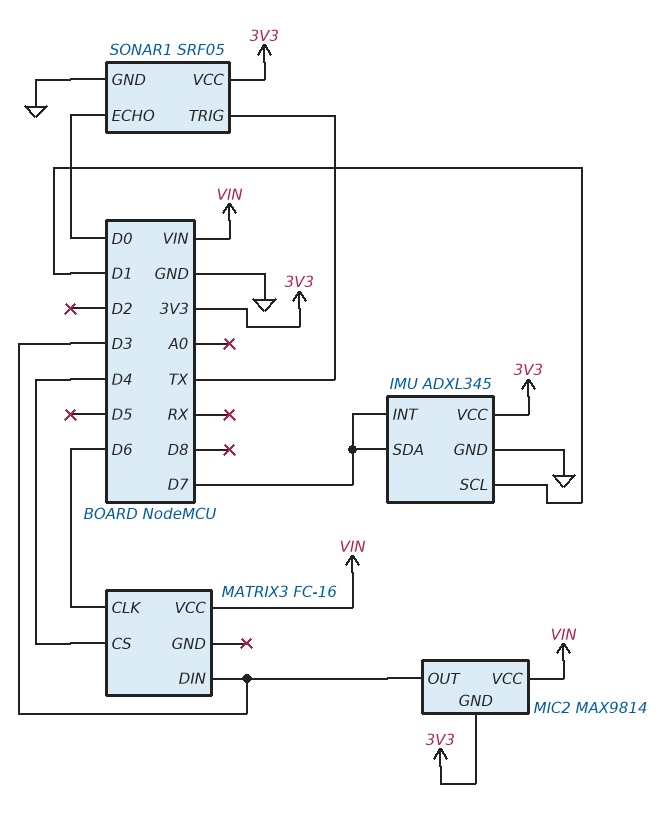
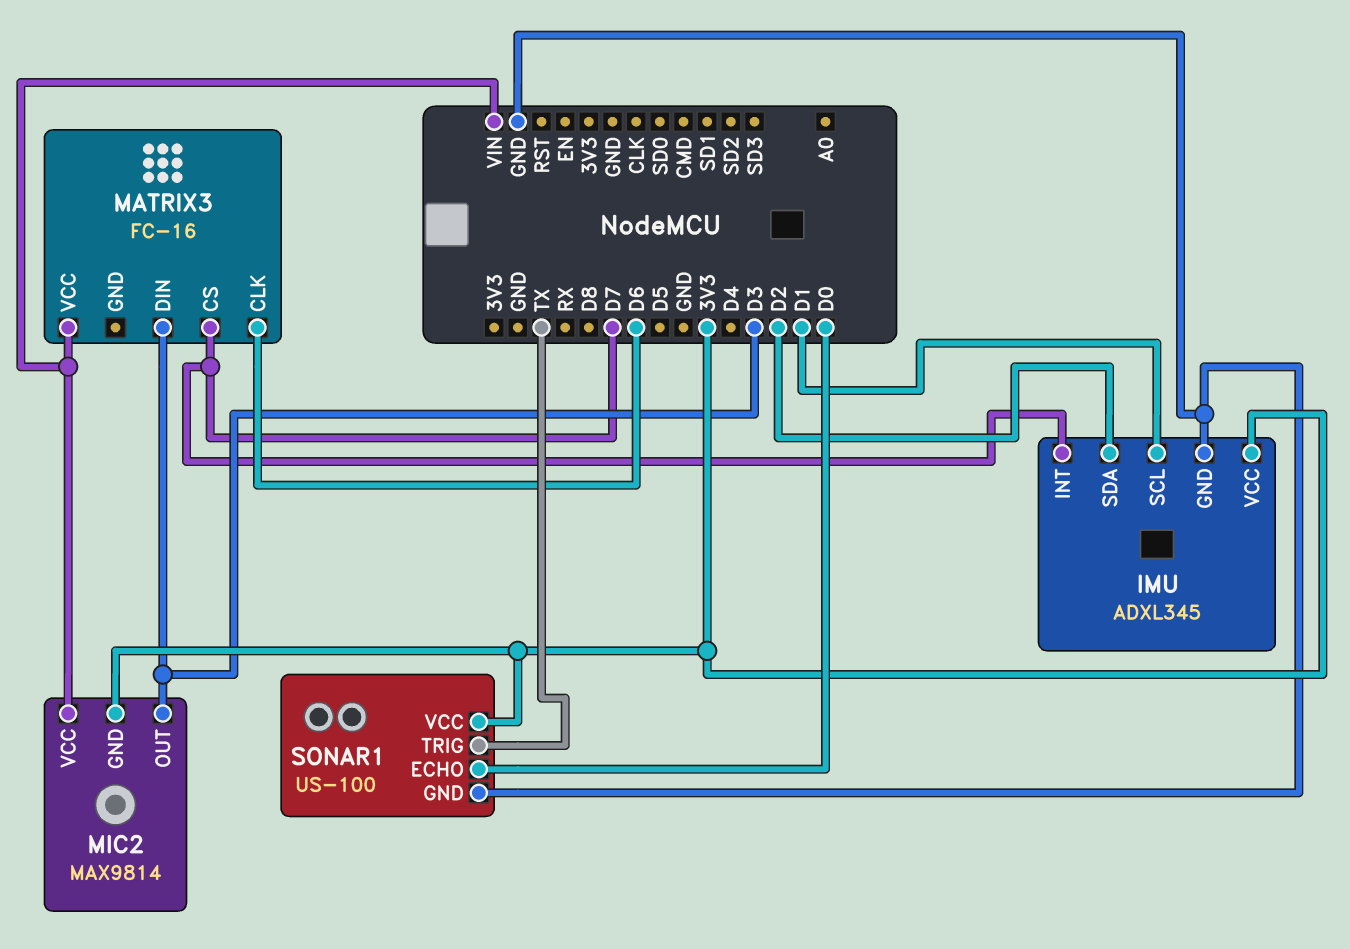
IMU pin SDA: D7 -> D2
MATRIX3 pin CS: D4 -> D7
SONAR1: SRF05 -> US-100

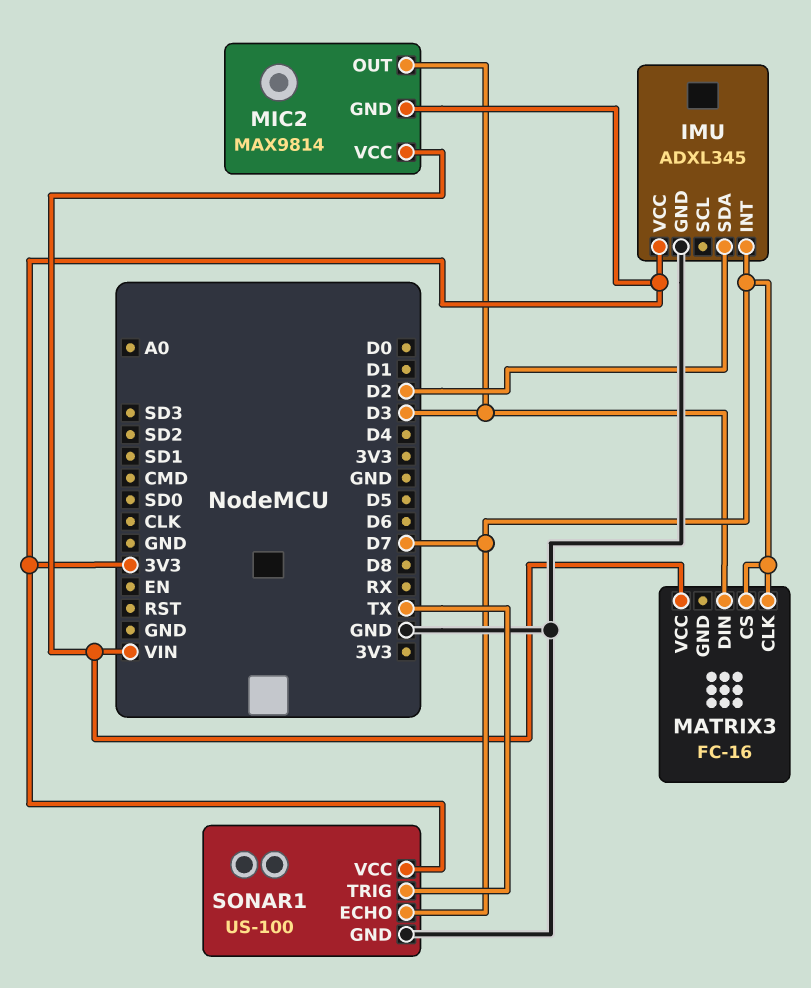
IMU pin SCL: D1 -> none
MATRIX3 pin CLK: D6 -> D7
SONAR1 pin ECHO: D0 -> D7

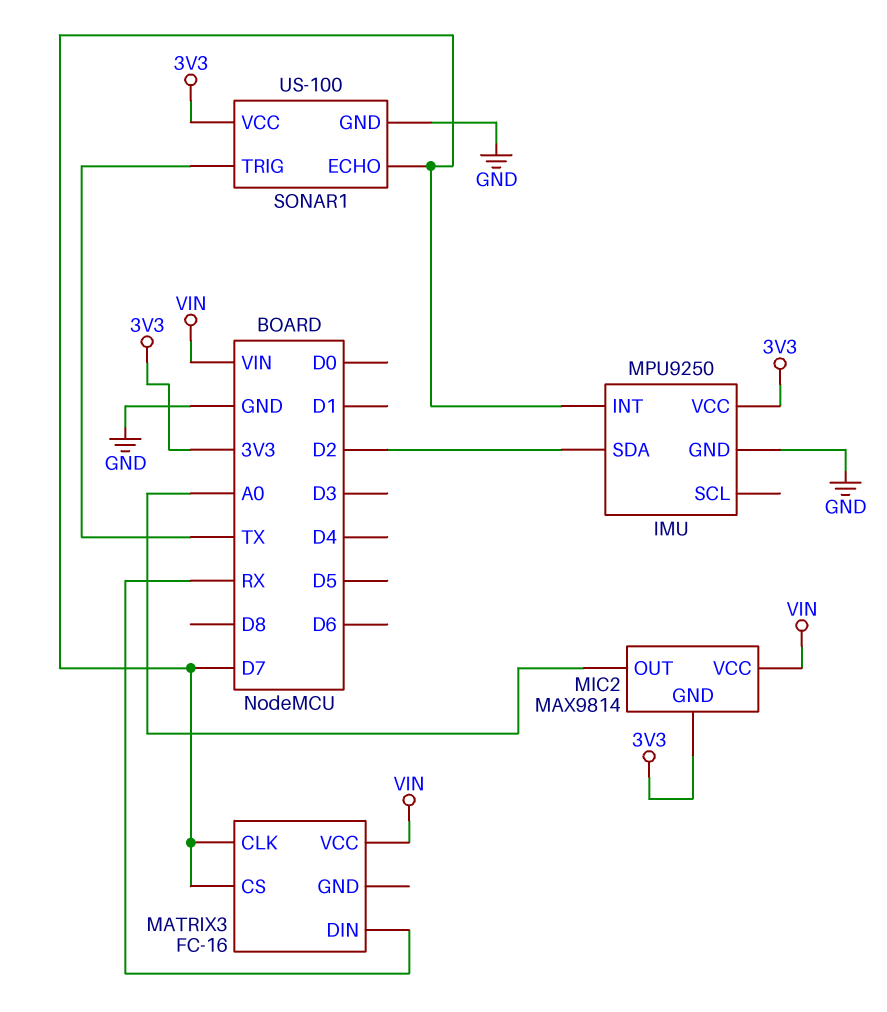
IMU: ADXL345 -> MPU9250
MATRIX3 pin DIN: D3 -> RX
MIC2 pin OUT: D3 -> A0

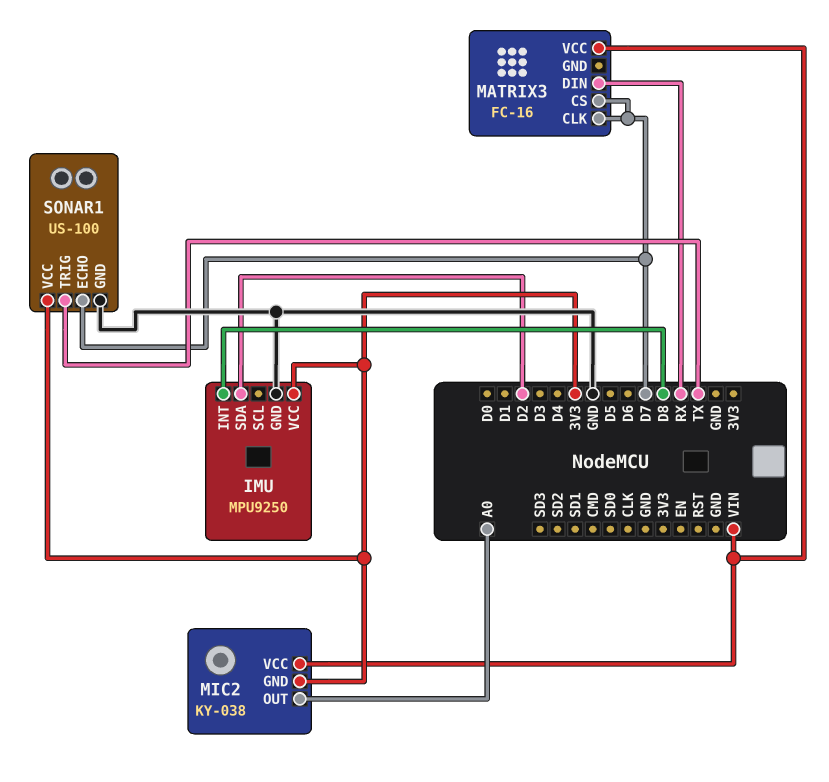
IMU pin INT: D7 -> D8
MIC2: MAX9814 -> KY-038

